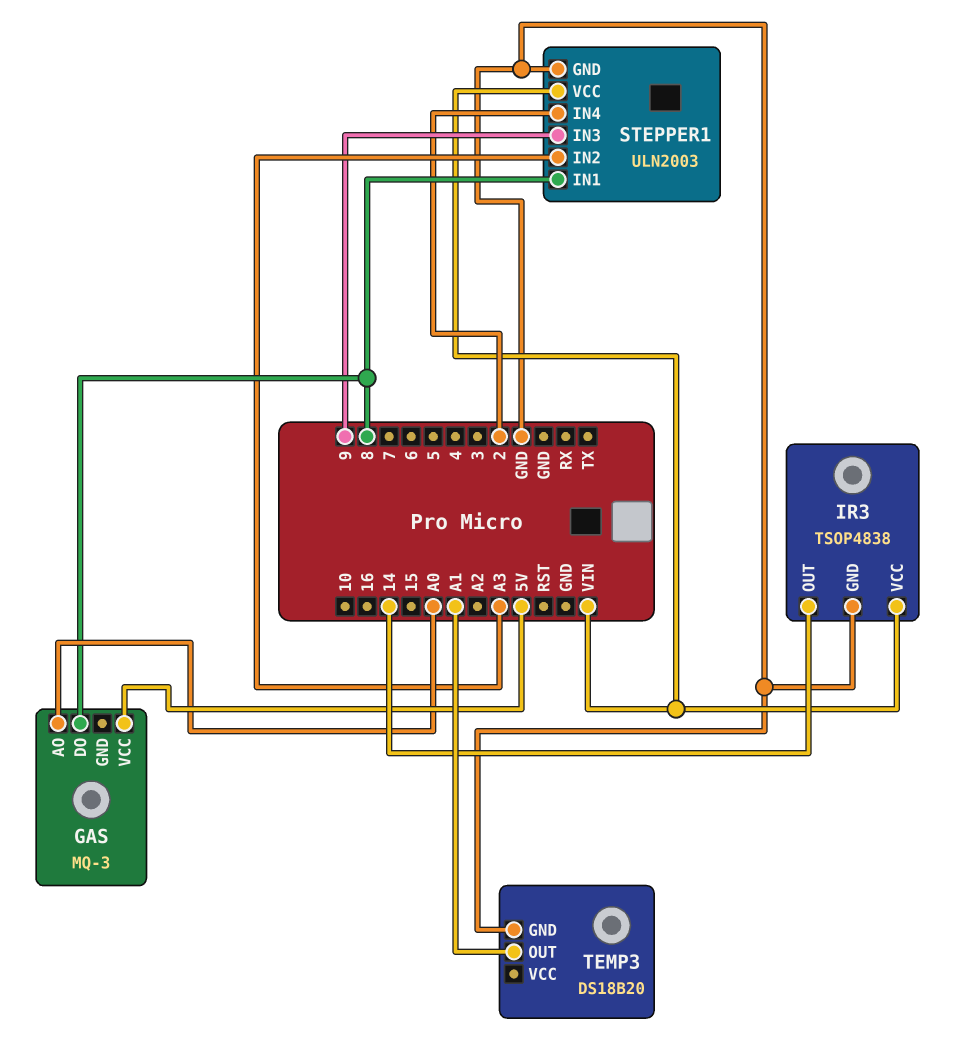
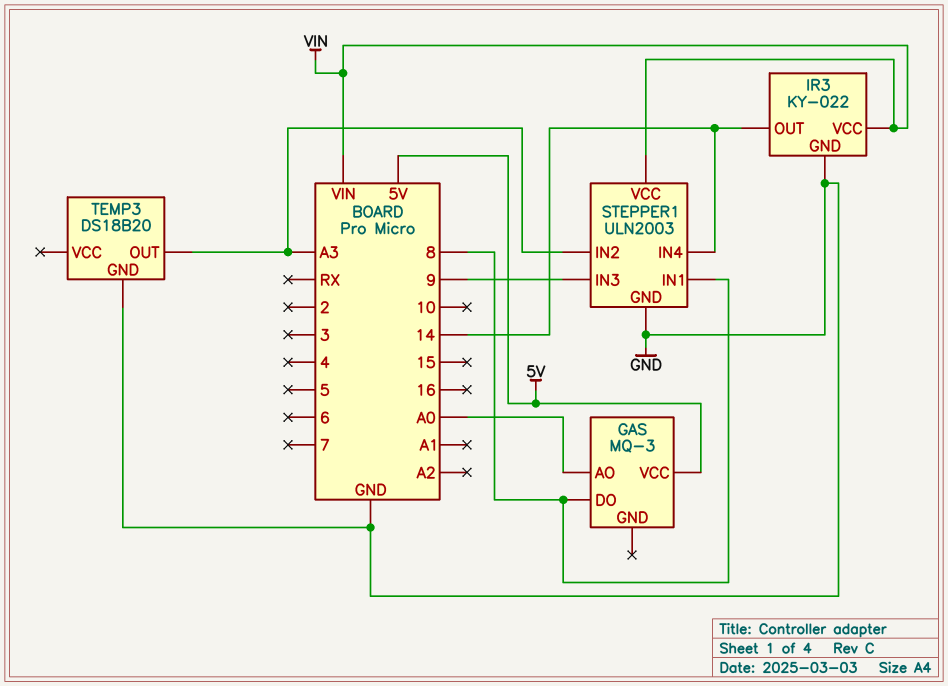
IR3: TSOP4838 -> KY-022
STEPPER1 pin IN4: 2 -> 14
TEMP3 pin OUT: A1 -> A3

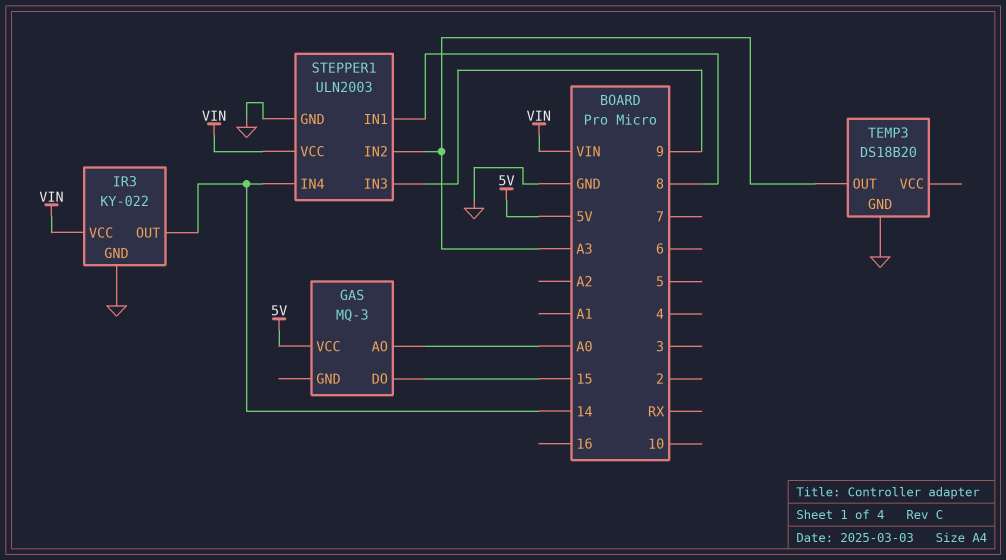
GAS pin DO: 8 -> 15

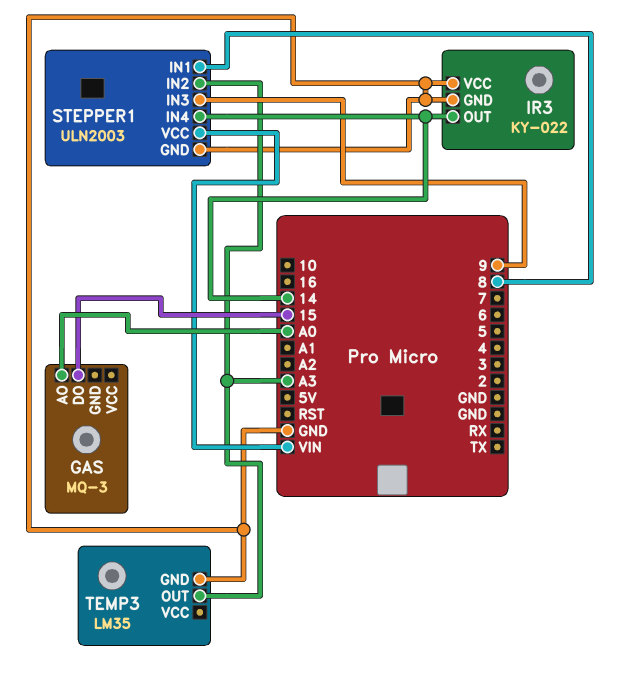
GAS pin VCC: 5V -> none
IR3 pin VCC: VIN -> GND
TEMP3: DS18B20 -> LM35

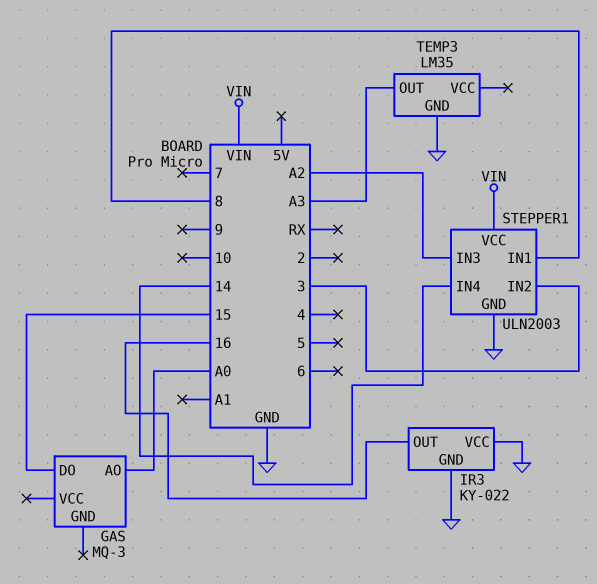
IR3 pin OUT: 14 -> 16
STEPPER1 pin IN2: A3 -> 3
STEPPER1 pin IN3: 9 -> A2

